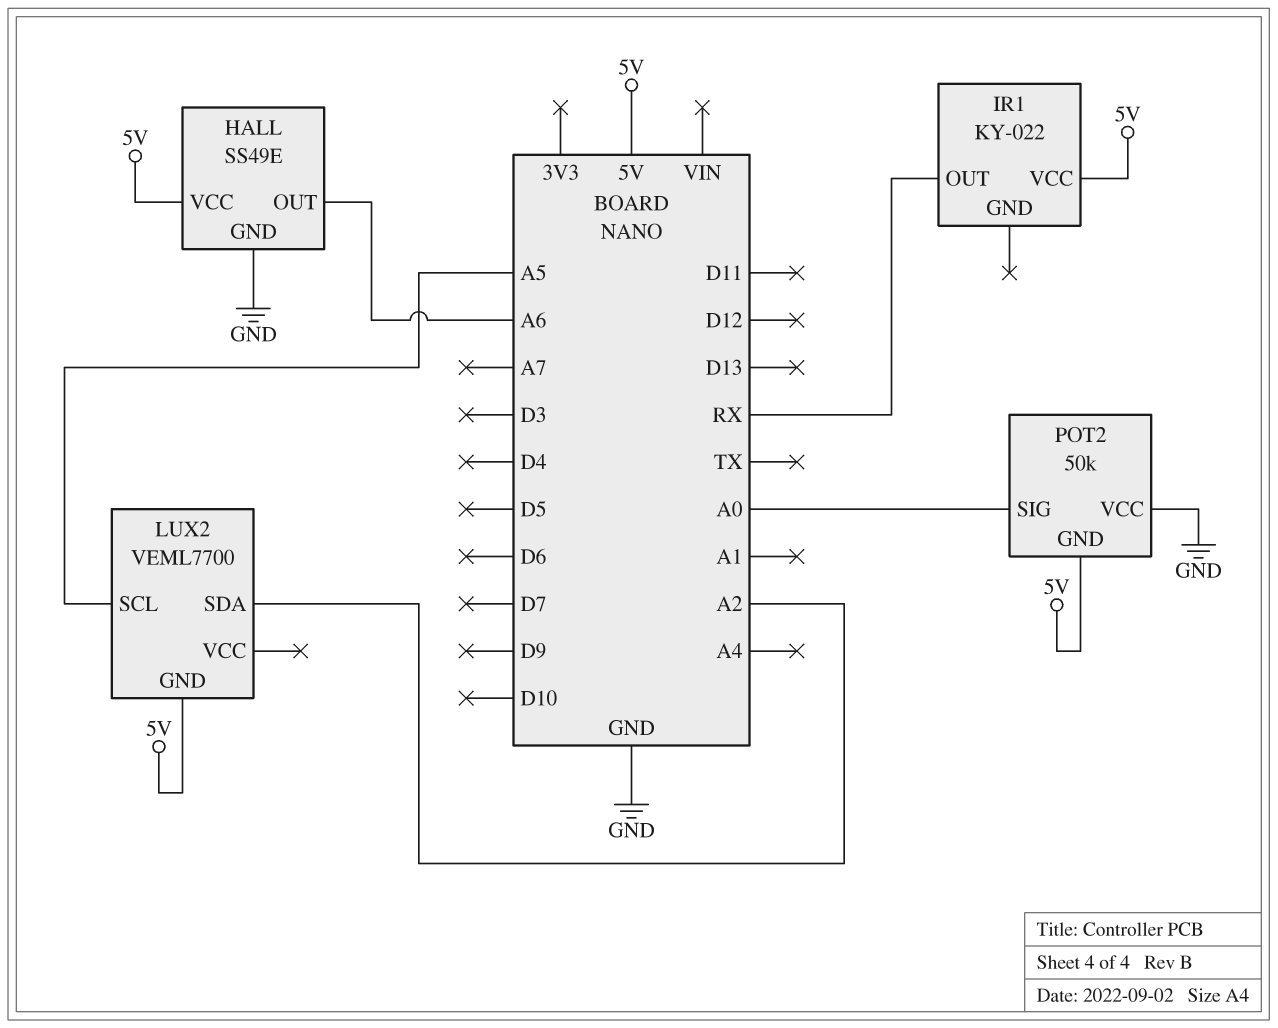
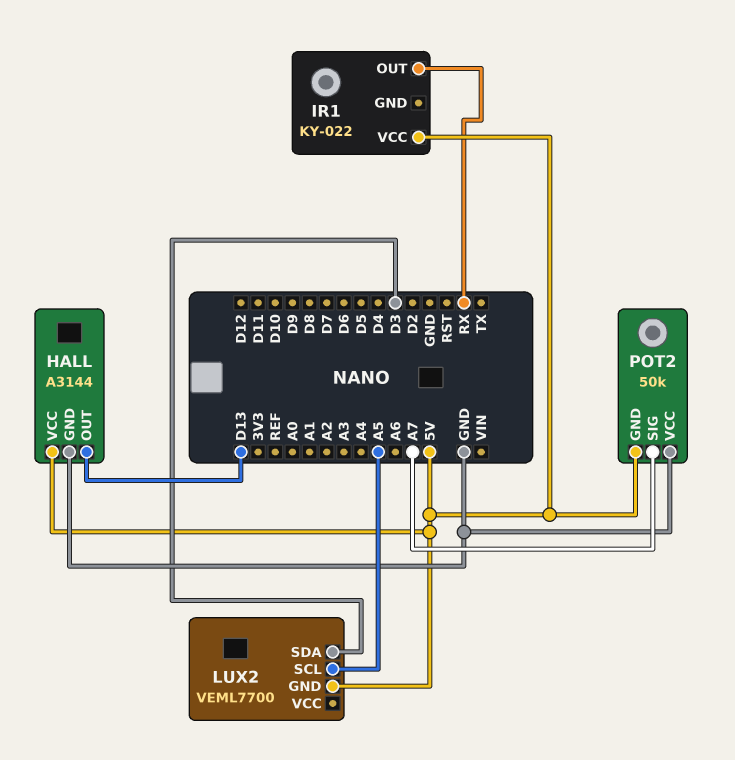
HALL: SS49E -> A3144
HALL pin OUT: A6 -> D13
LUX2 pin SDA: A2 -> D3
POT2 pin SIG: A0 -> A7

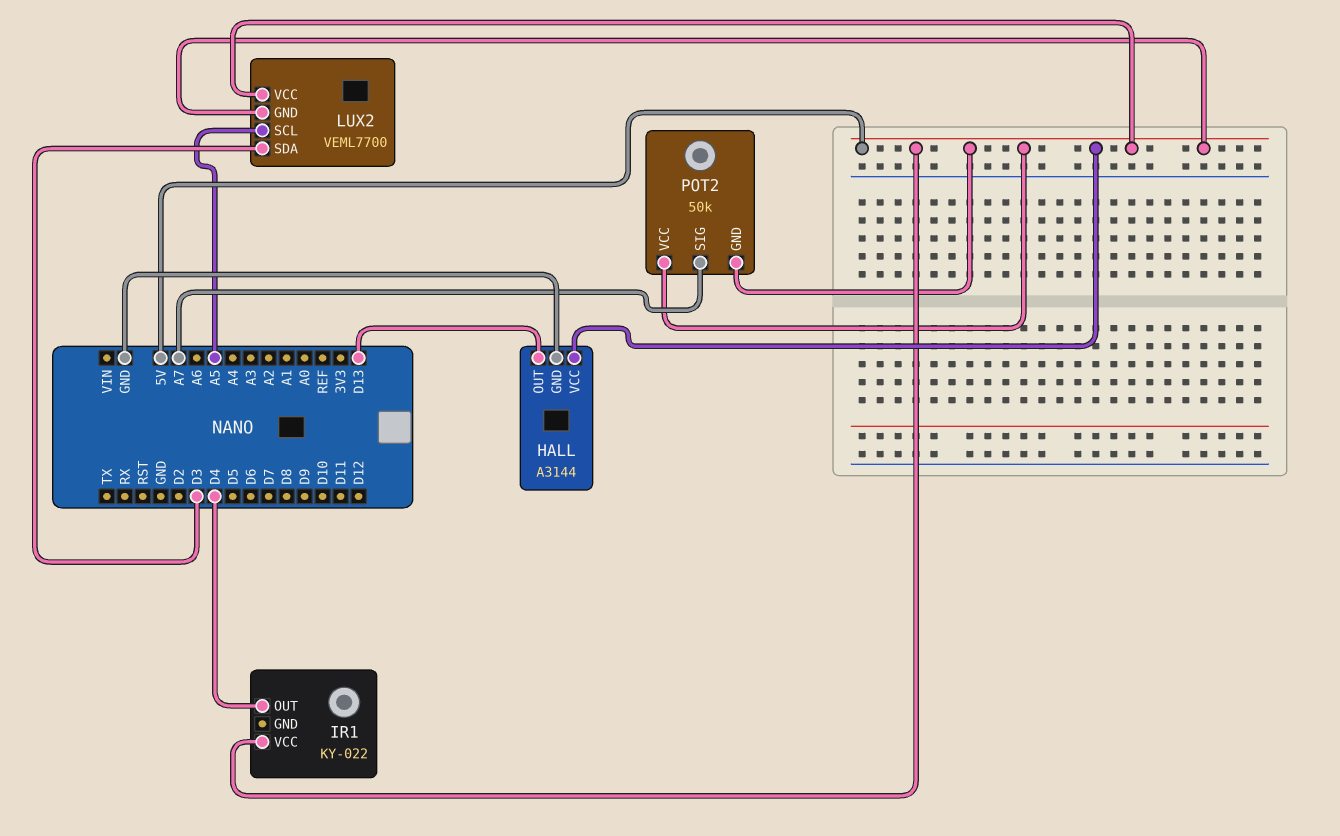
IR1 pin OUT: RX -> D4
LUX2 pin VCC: none -> 5V
POT2 pin VCC: GND -> 5V

